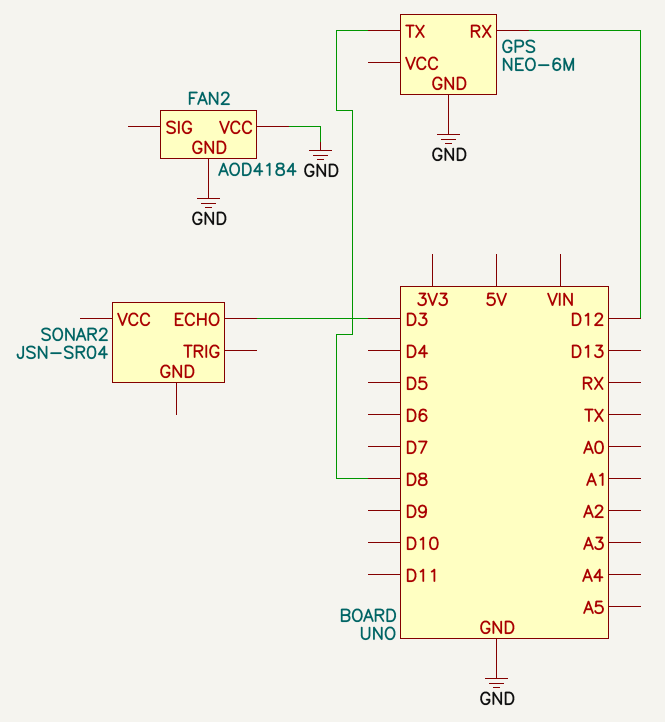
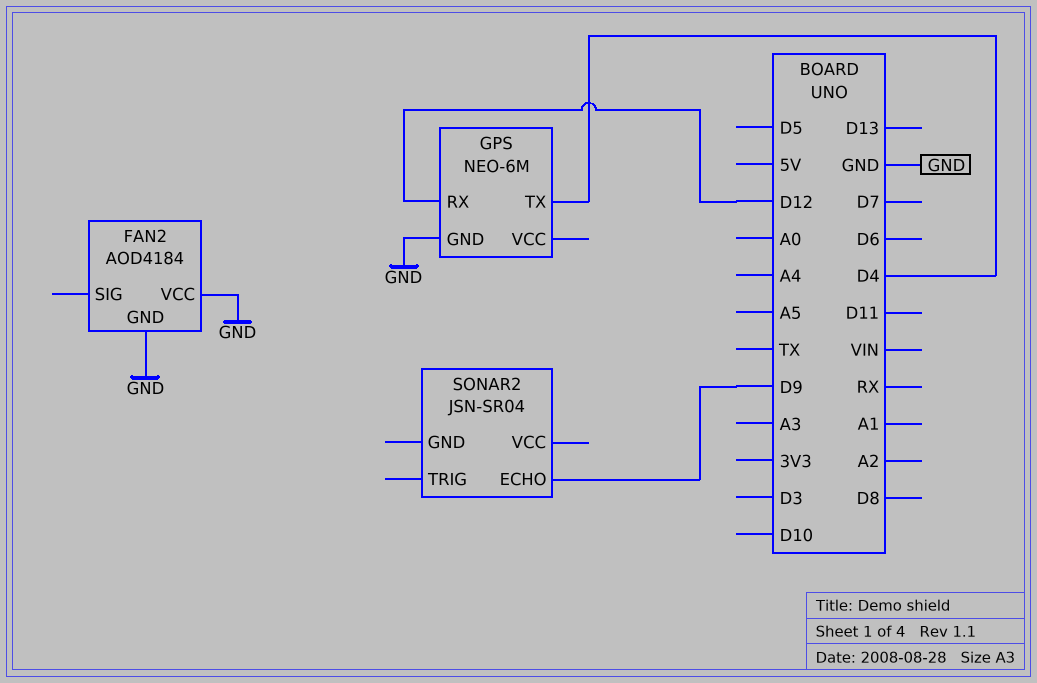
GPS pin TX: D8 -> D4
SONAR2 pin ECHO: D3 -> D9

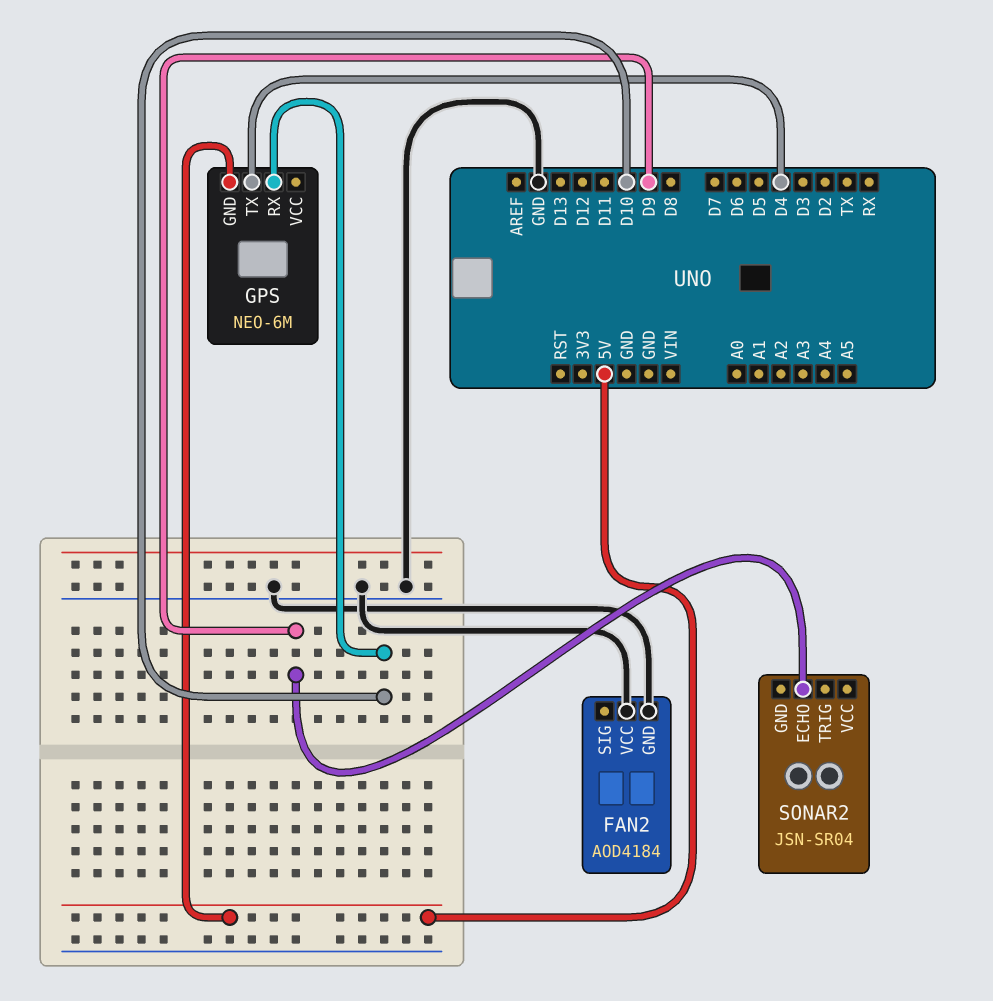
GPS pin GND: GND -> 5V
GPS pin RX: D12 -> D10

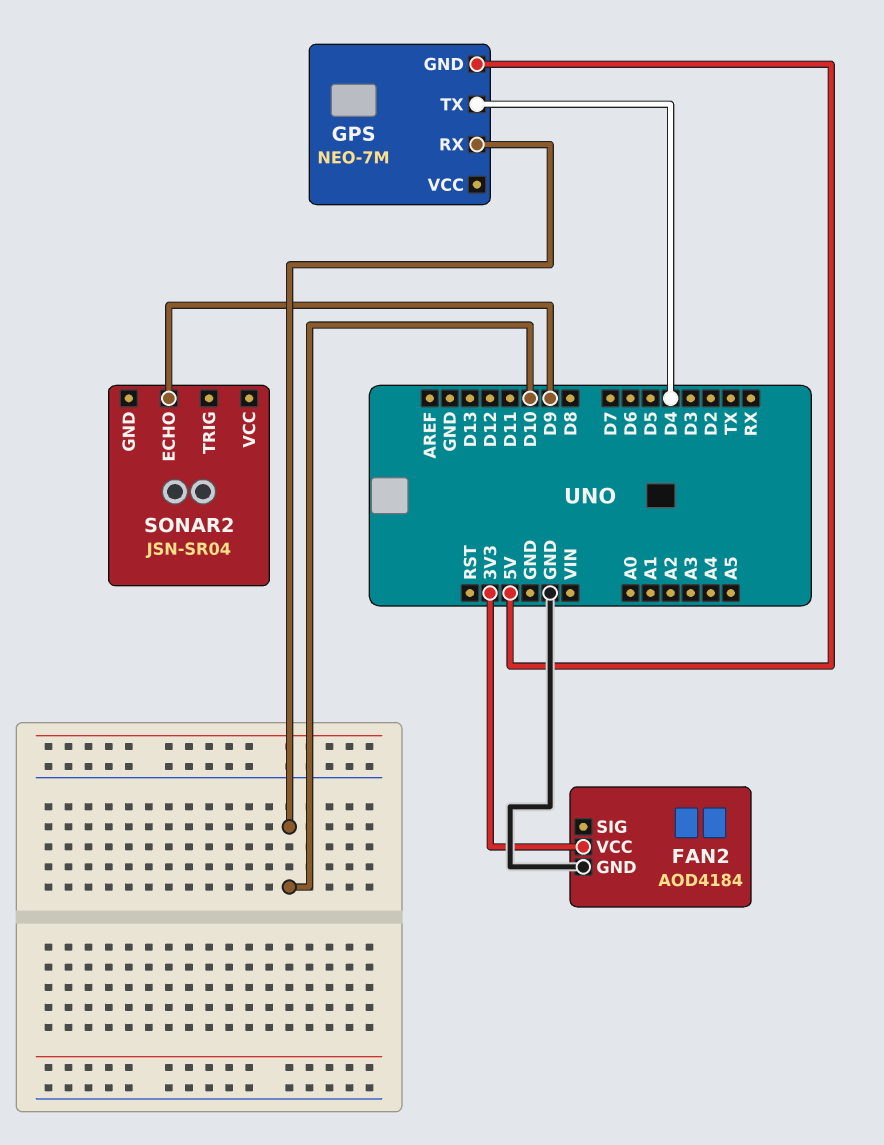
FAN2 pin VCC: GND -> 3V3
GPS: NEO-6M -> NEO-7M

